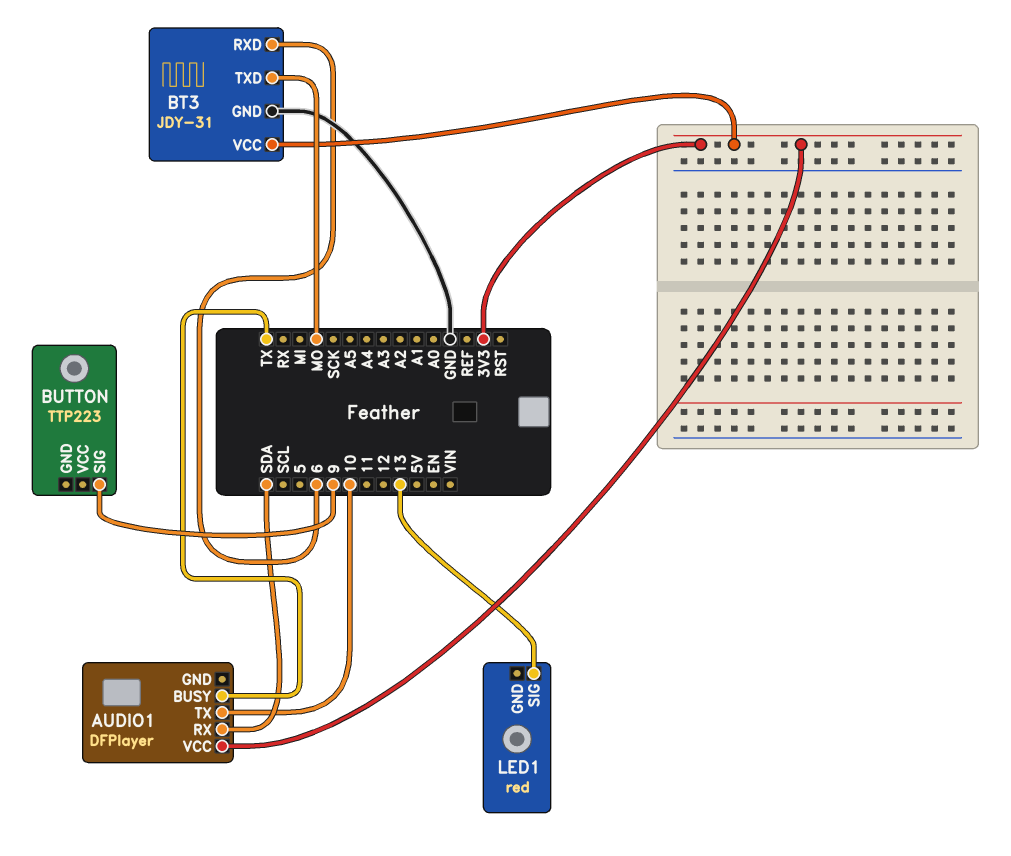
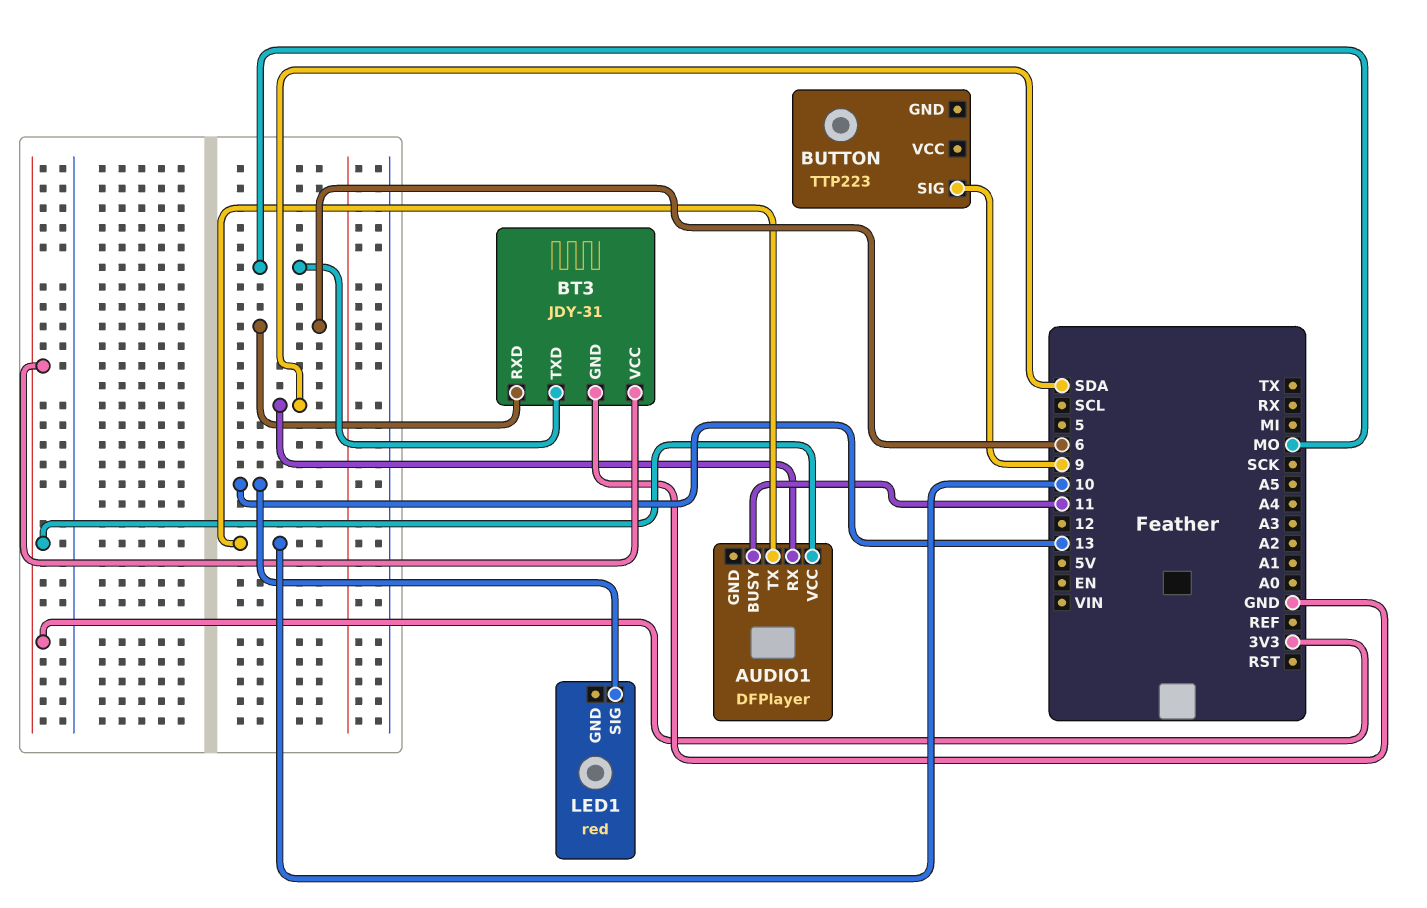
AUDIO1 pin BUSY: TX -> 11

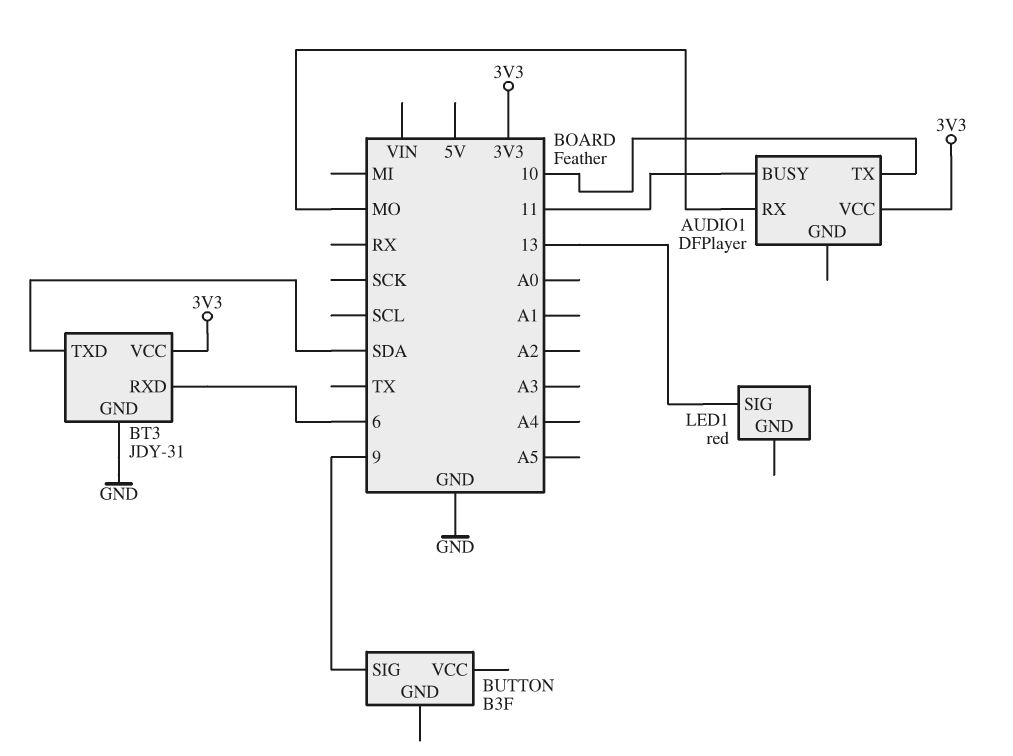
AUDIO1 pin RX: SDA -> MO
BT3 pin TXD: MO -> SDA
BUTTON: TTP223 -> B3F

